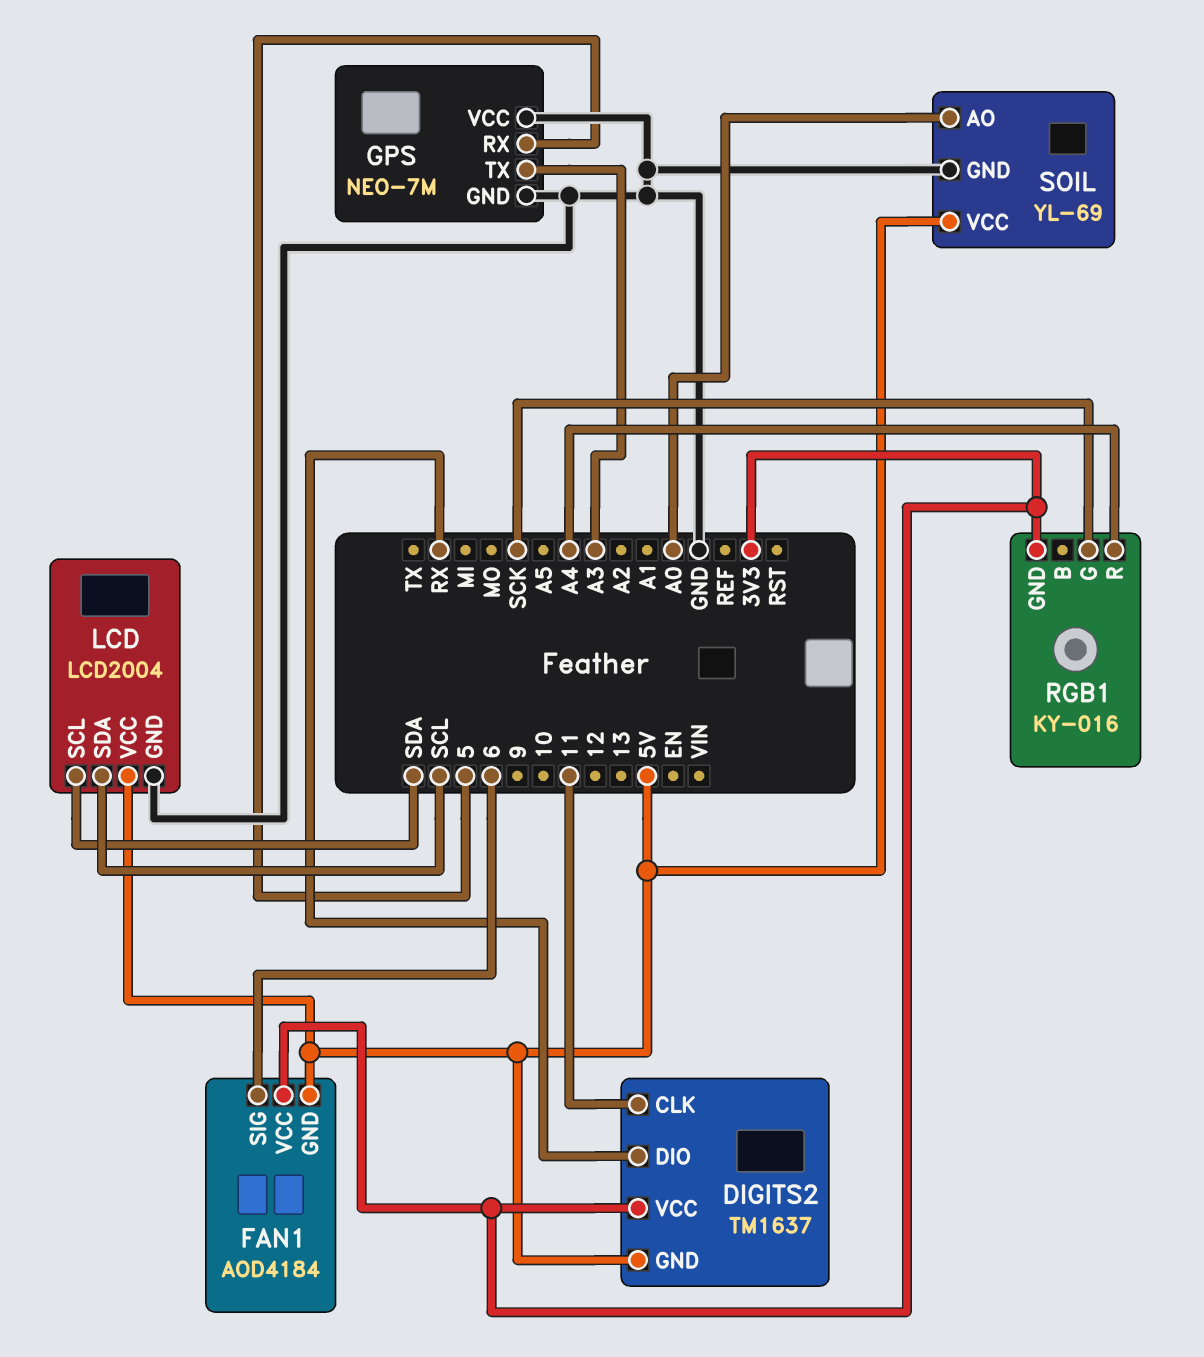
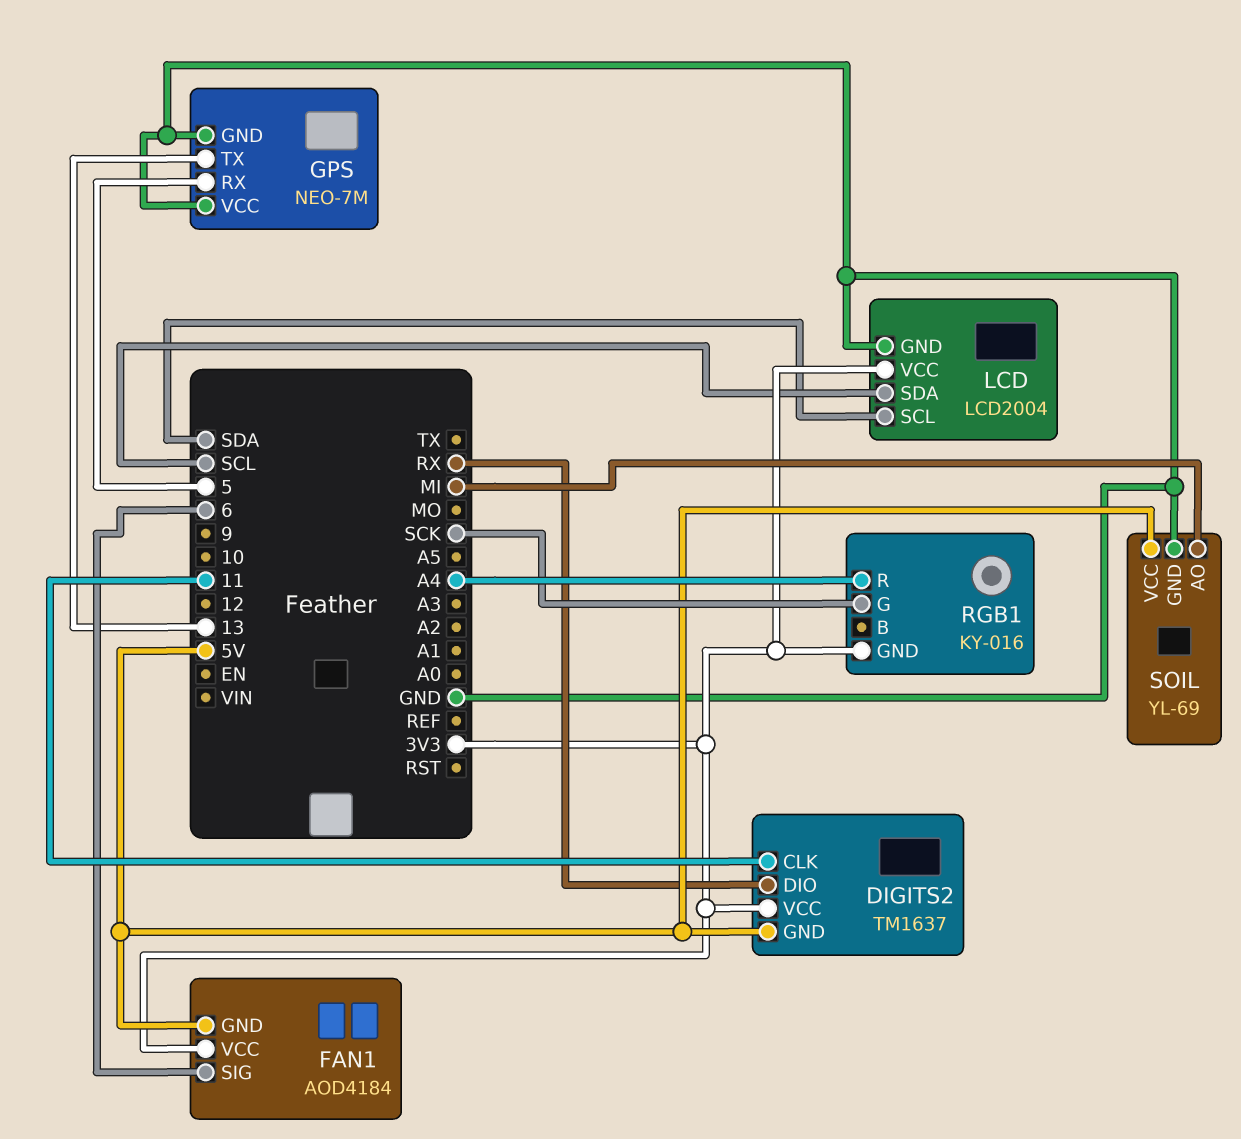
GPS pin TX: A3 -> 13
LCD pin VCC: 5V -> 3V3
SOIL pin AO: A0 -> MI

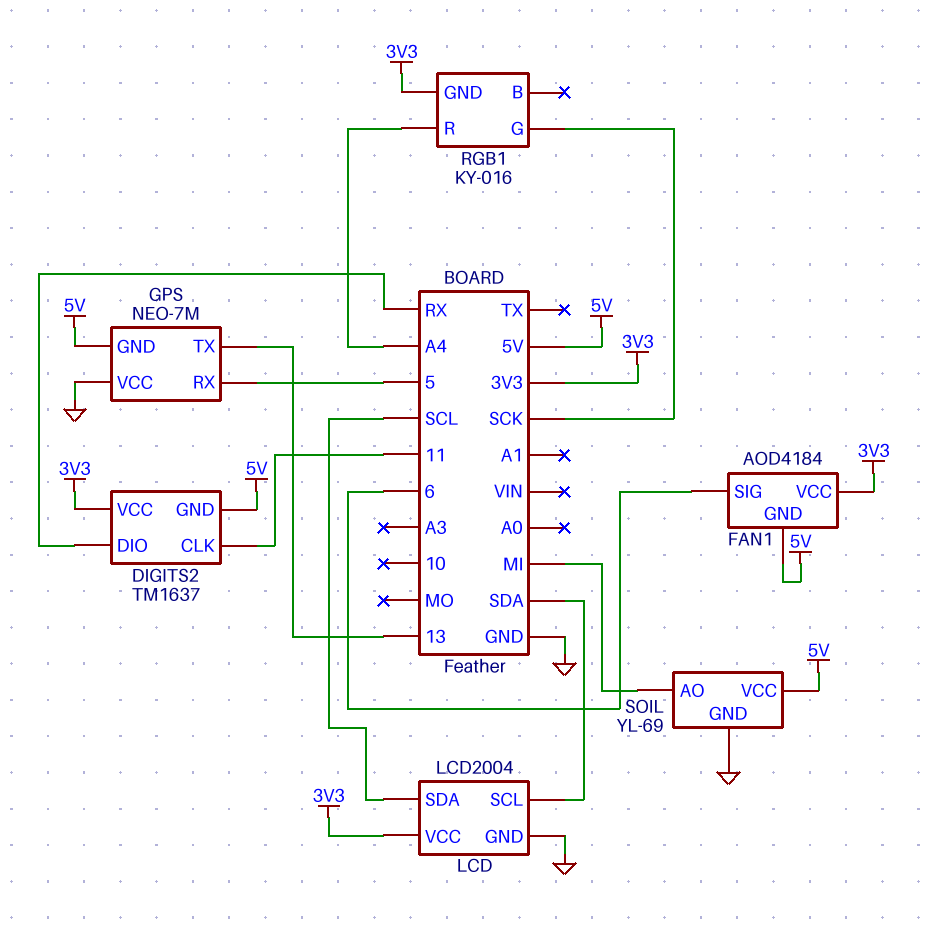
GPS pin GND: GND -> 5V

